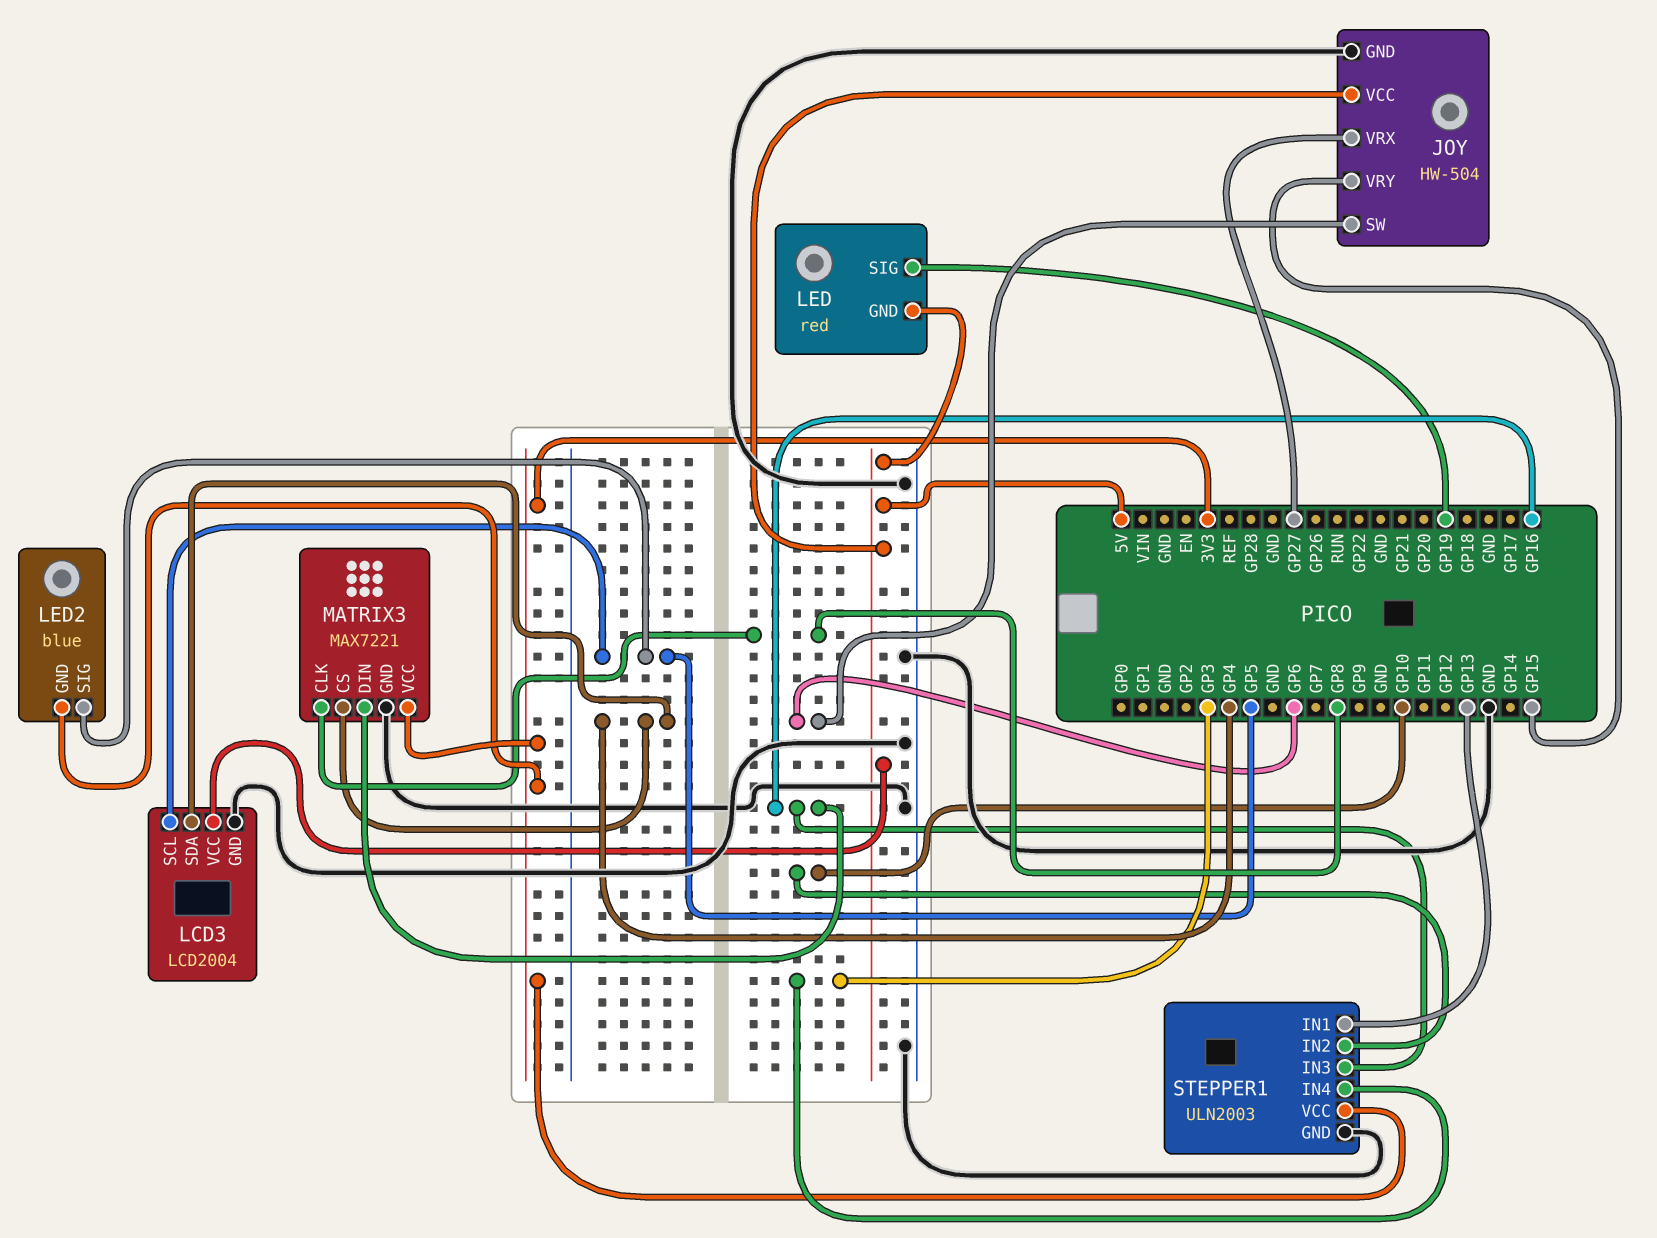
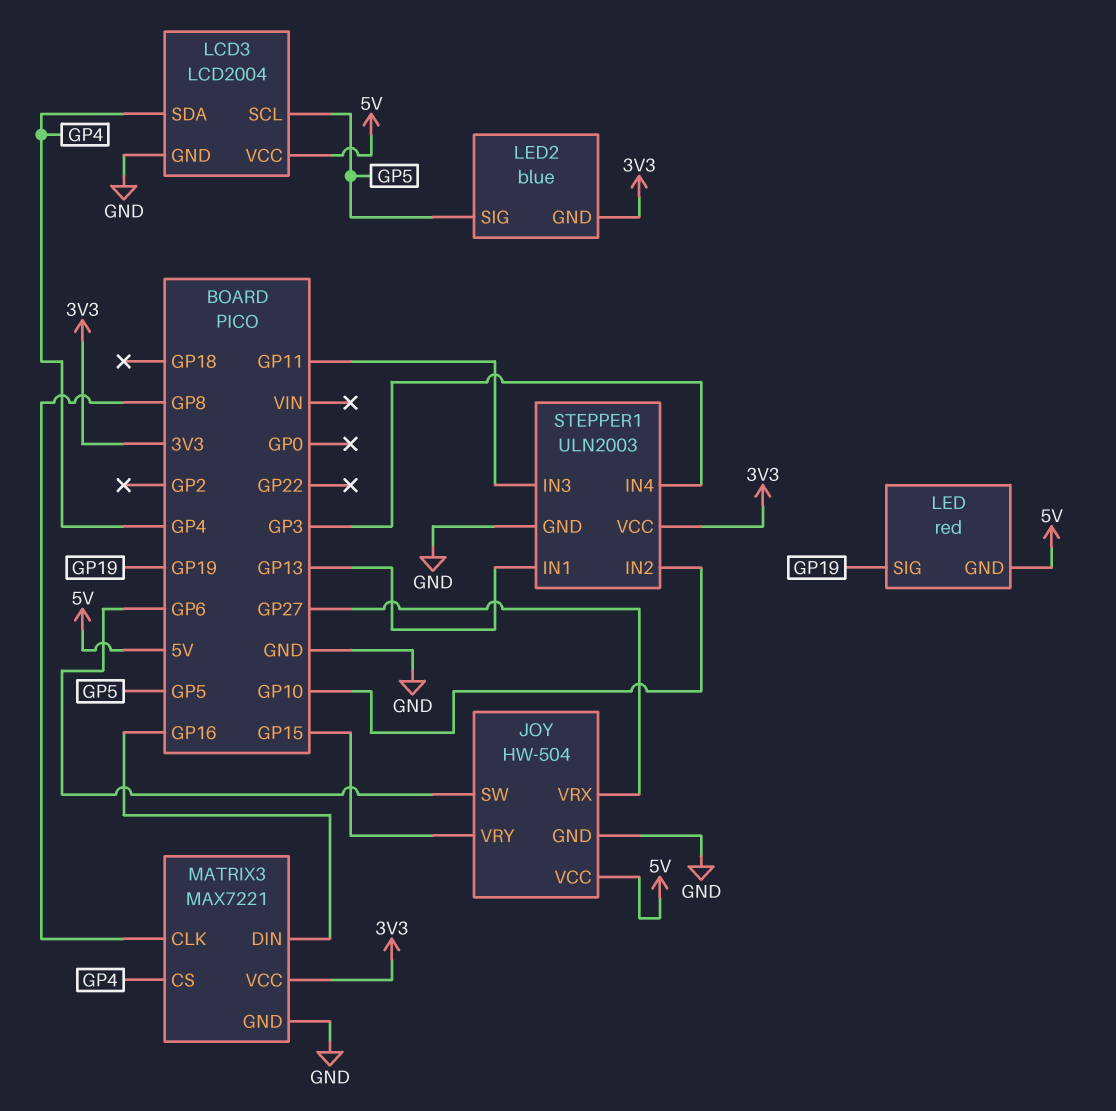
STEPPER1 pin IN3: GP16 -> GP11

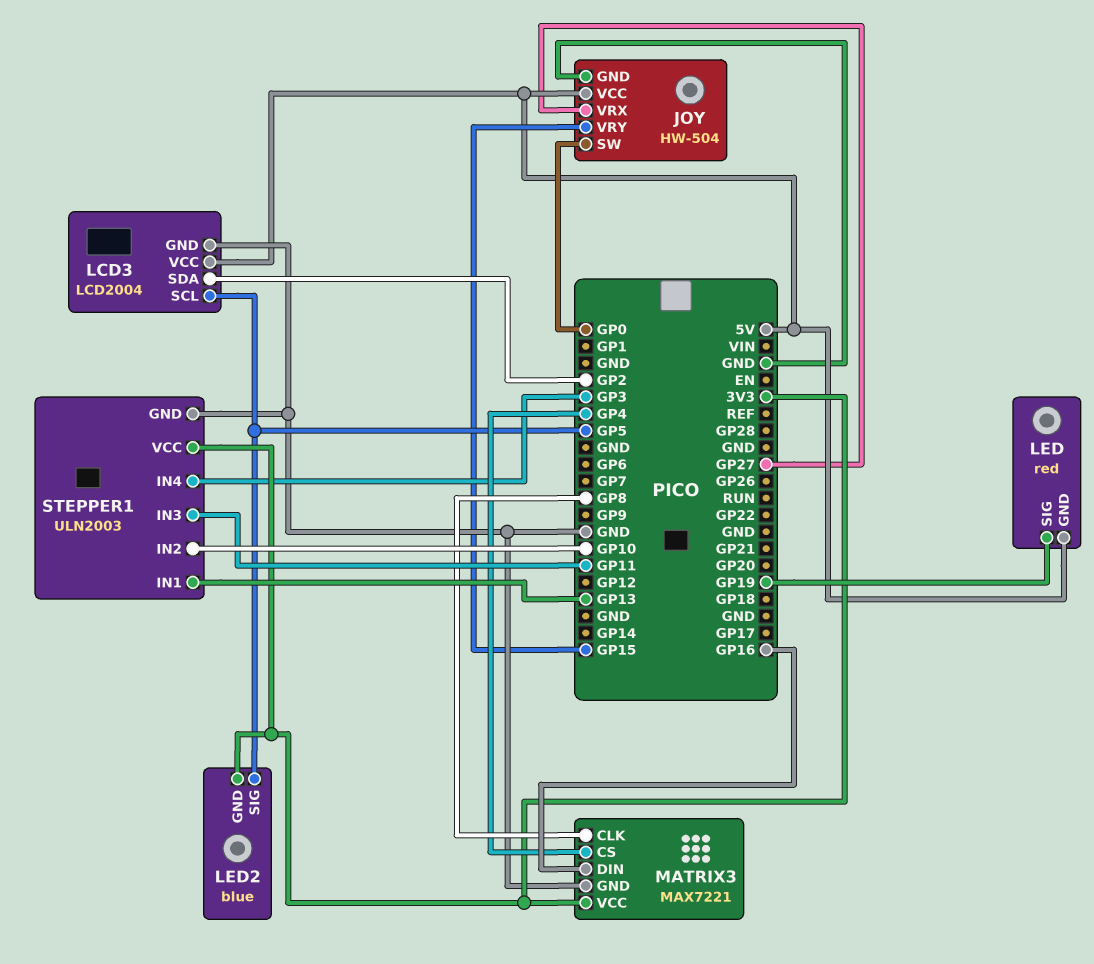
JOY pin SW: GP6 -> GP0
LCD3 pin SDA: GP4 -> GP2

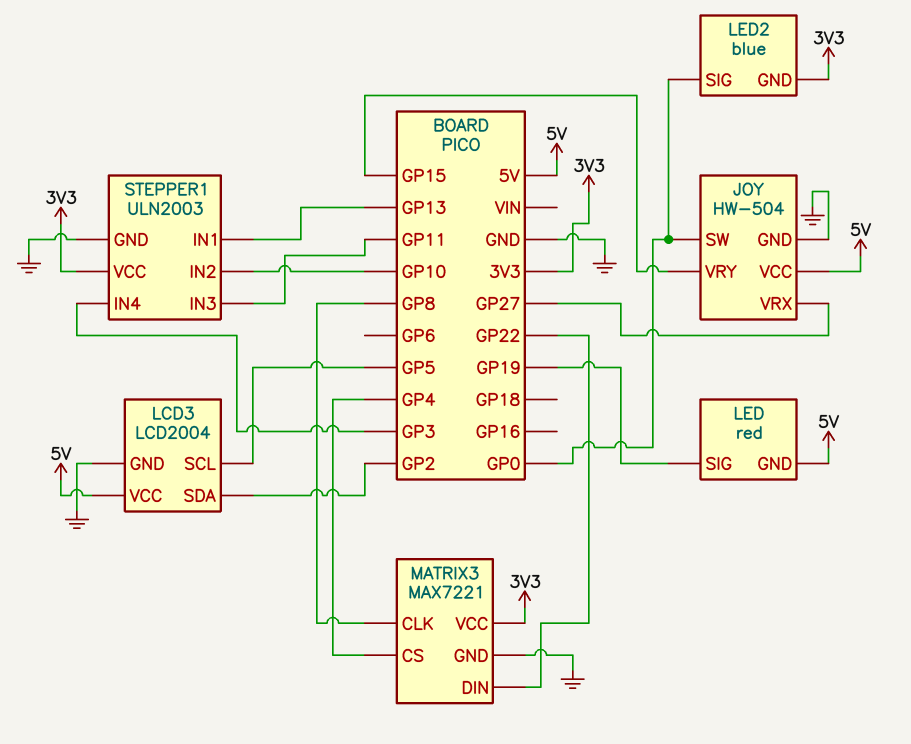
LED2 pin SIG: GP5 -> GP0
MATRIX3 pin DIN: GP16 -> GP22

